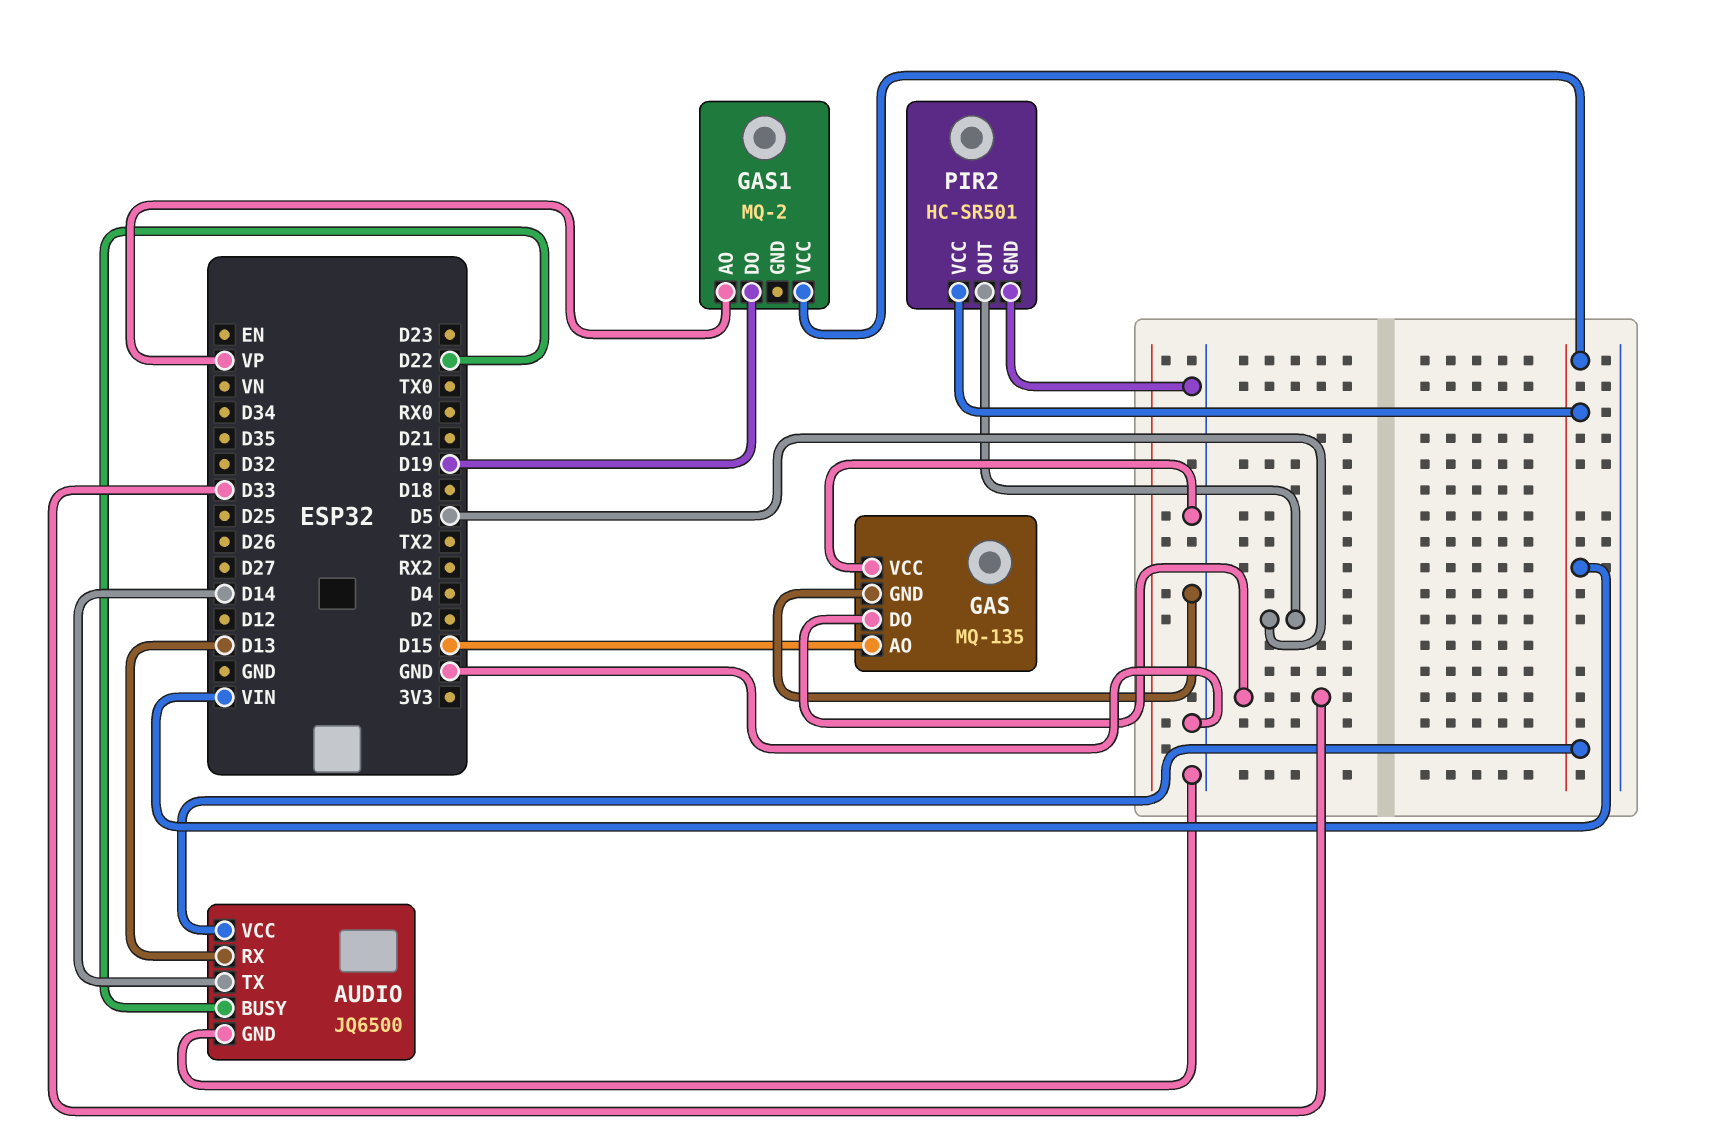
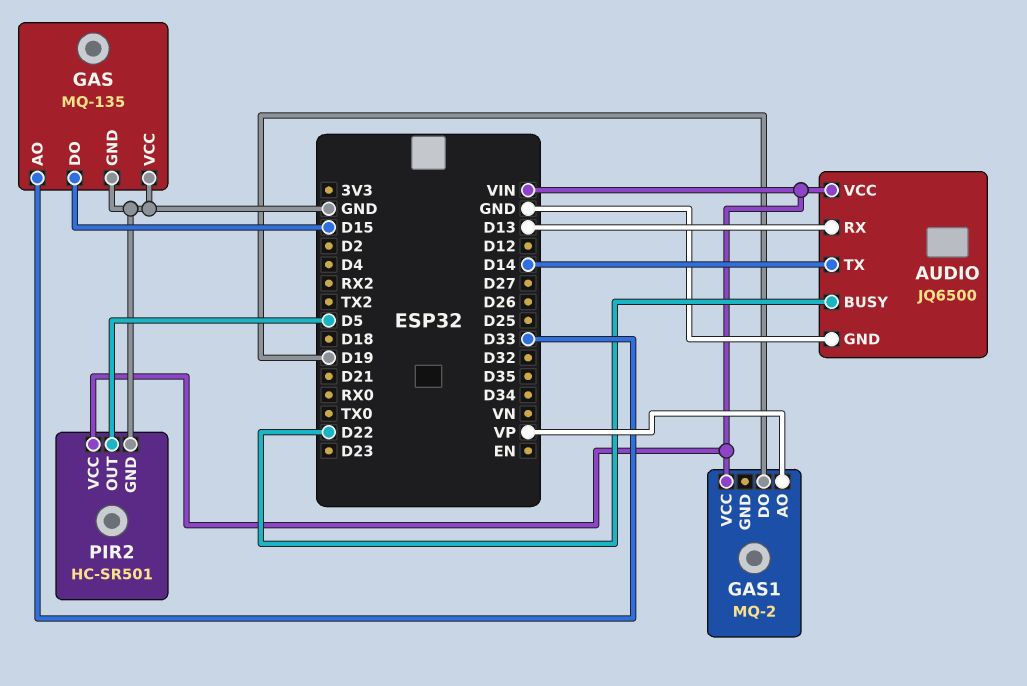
GAS pin AO: D15 -> D33
GAS pin DO: D33 -> D15

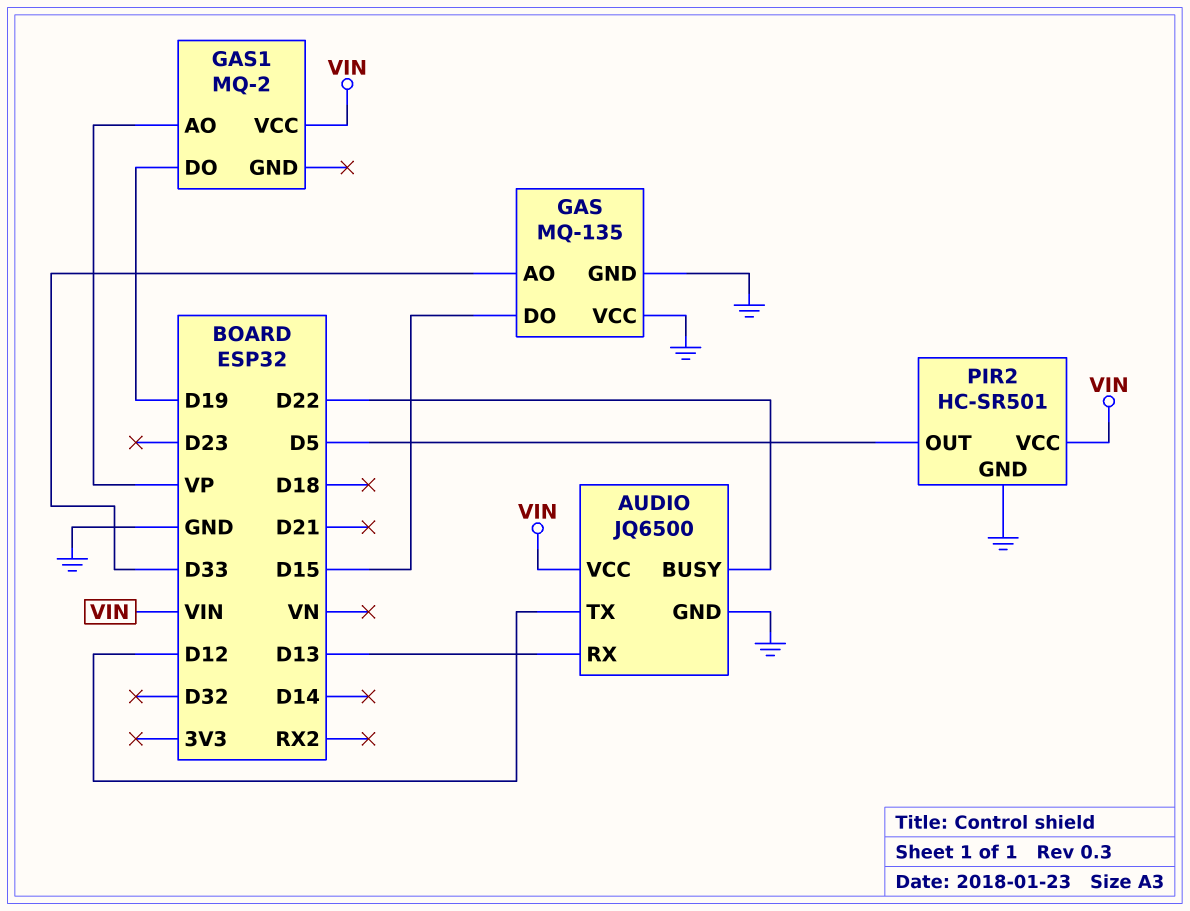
AUDIO pin TX: D14 -> D12

